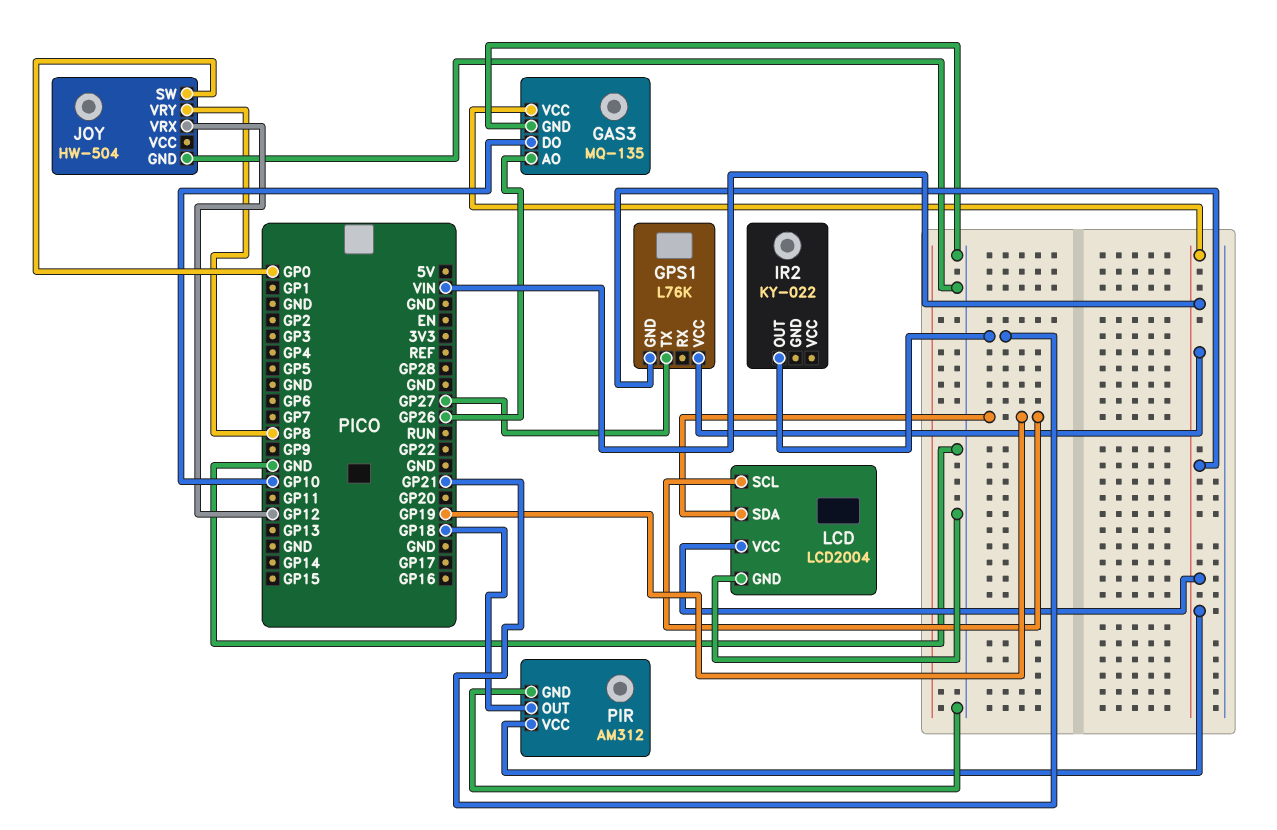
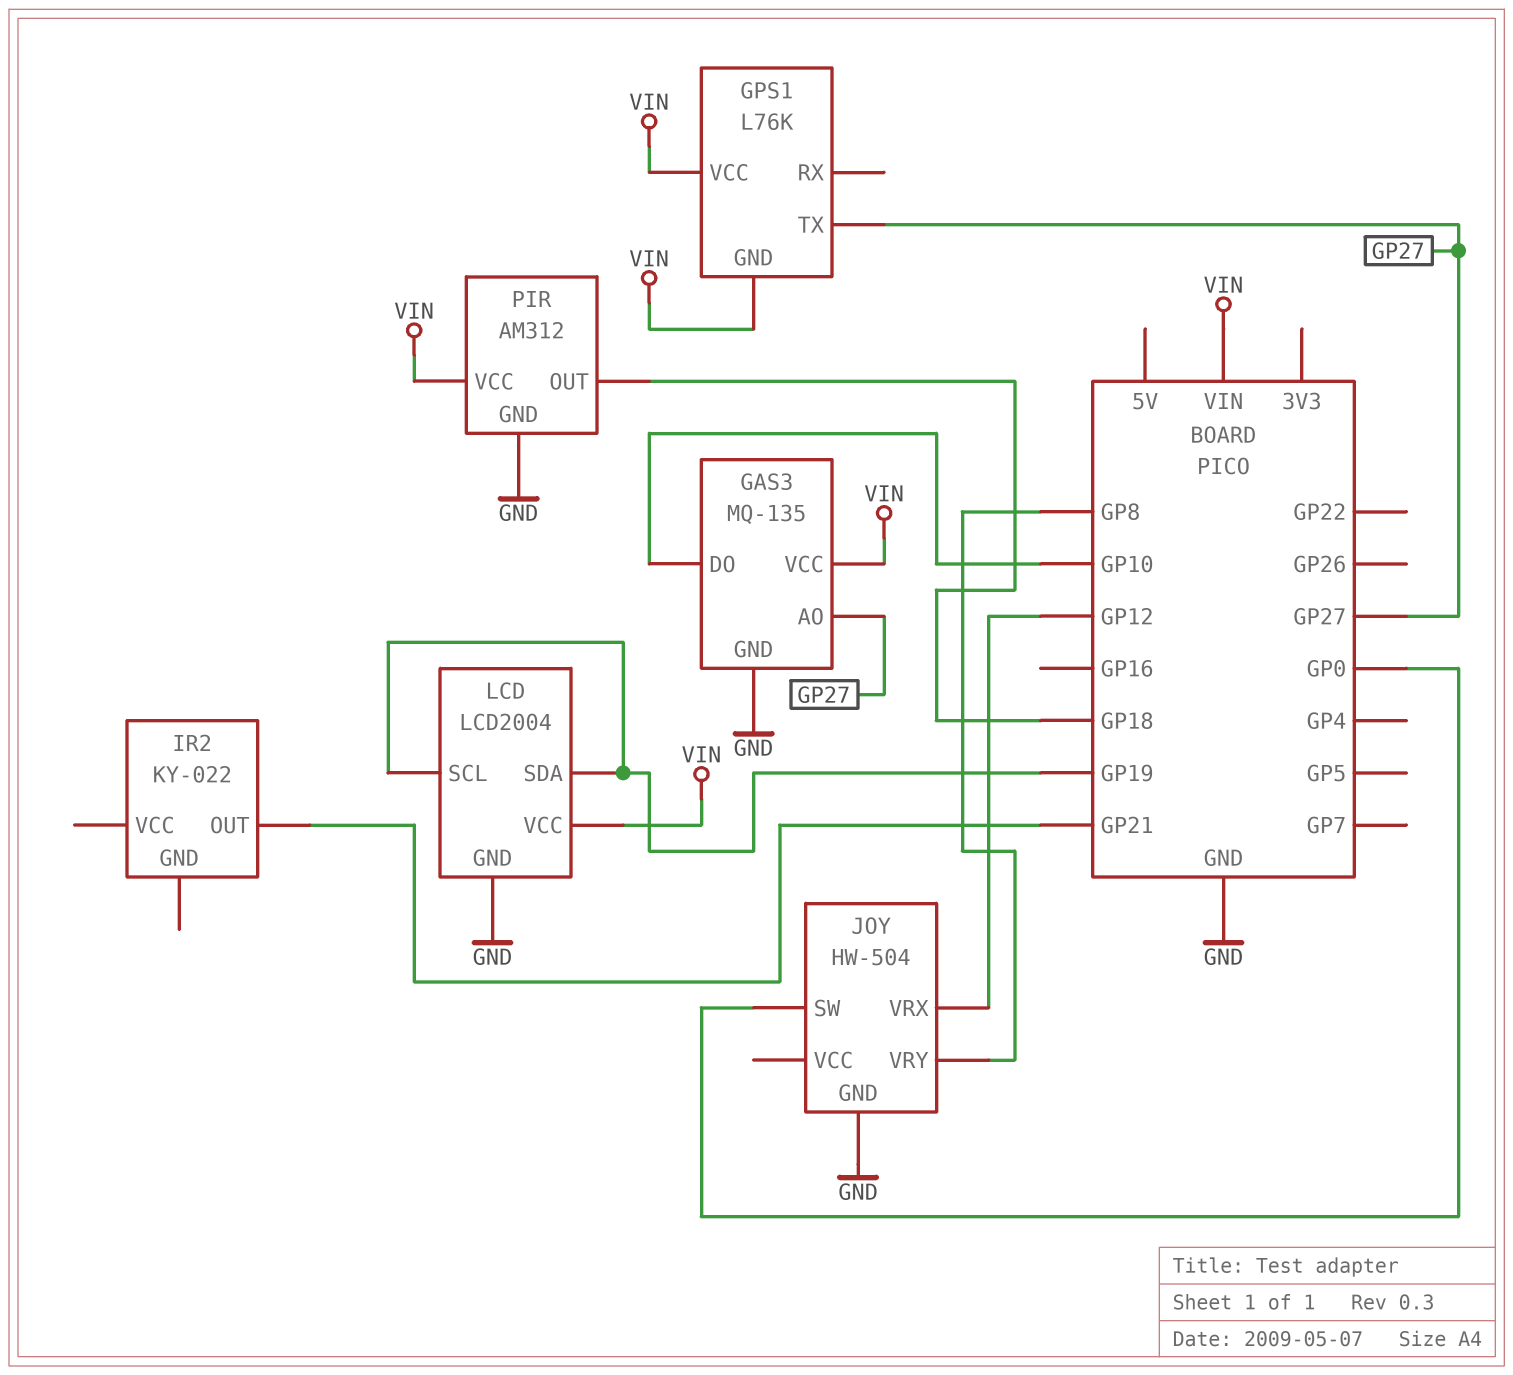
GAS3 pin AO: GP26 -> GP27

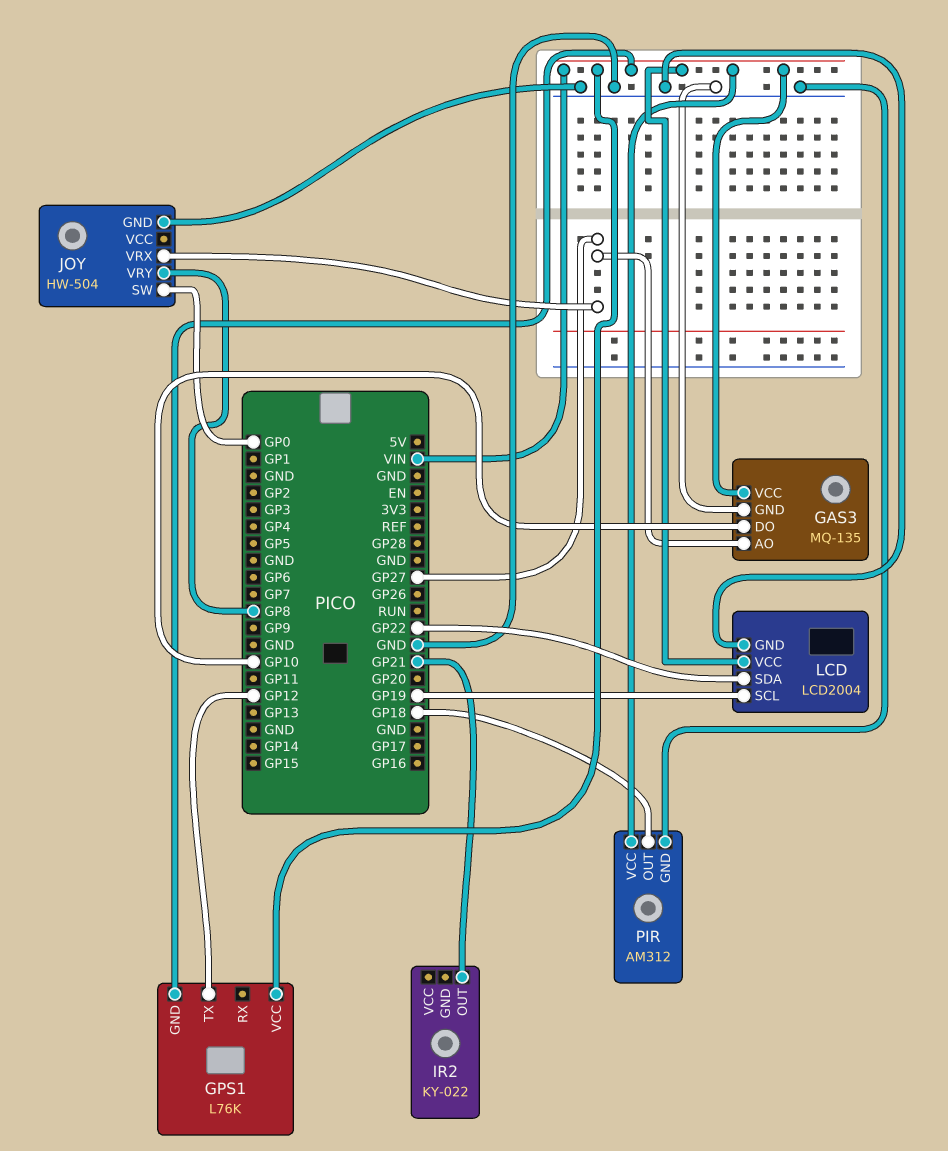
GPS1 pin TX: GP27 -> GP12
JOY pin VRX: GP12 -> GP27
LCD pin SDA: GP19 -> GP22

